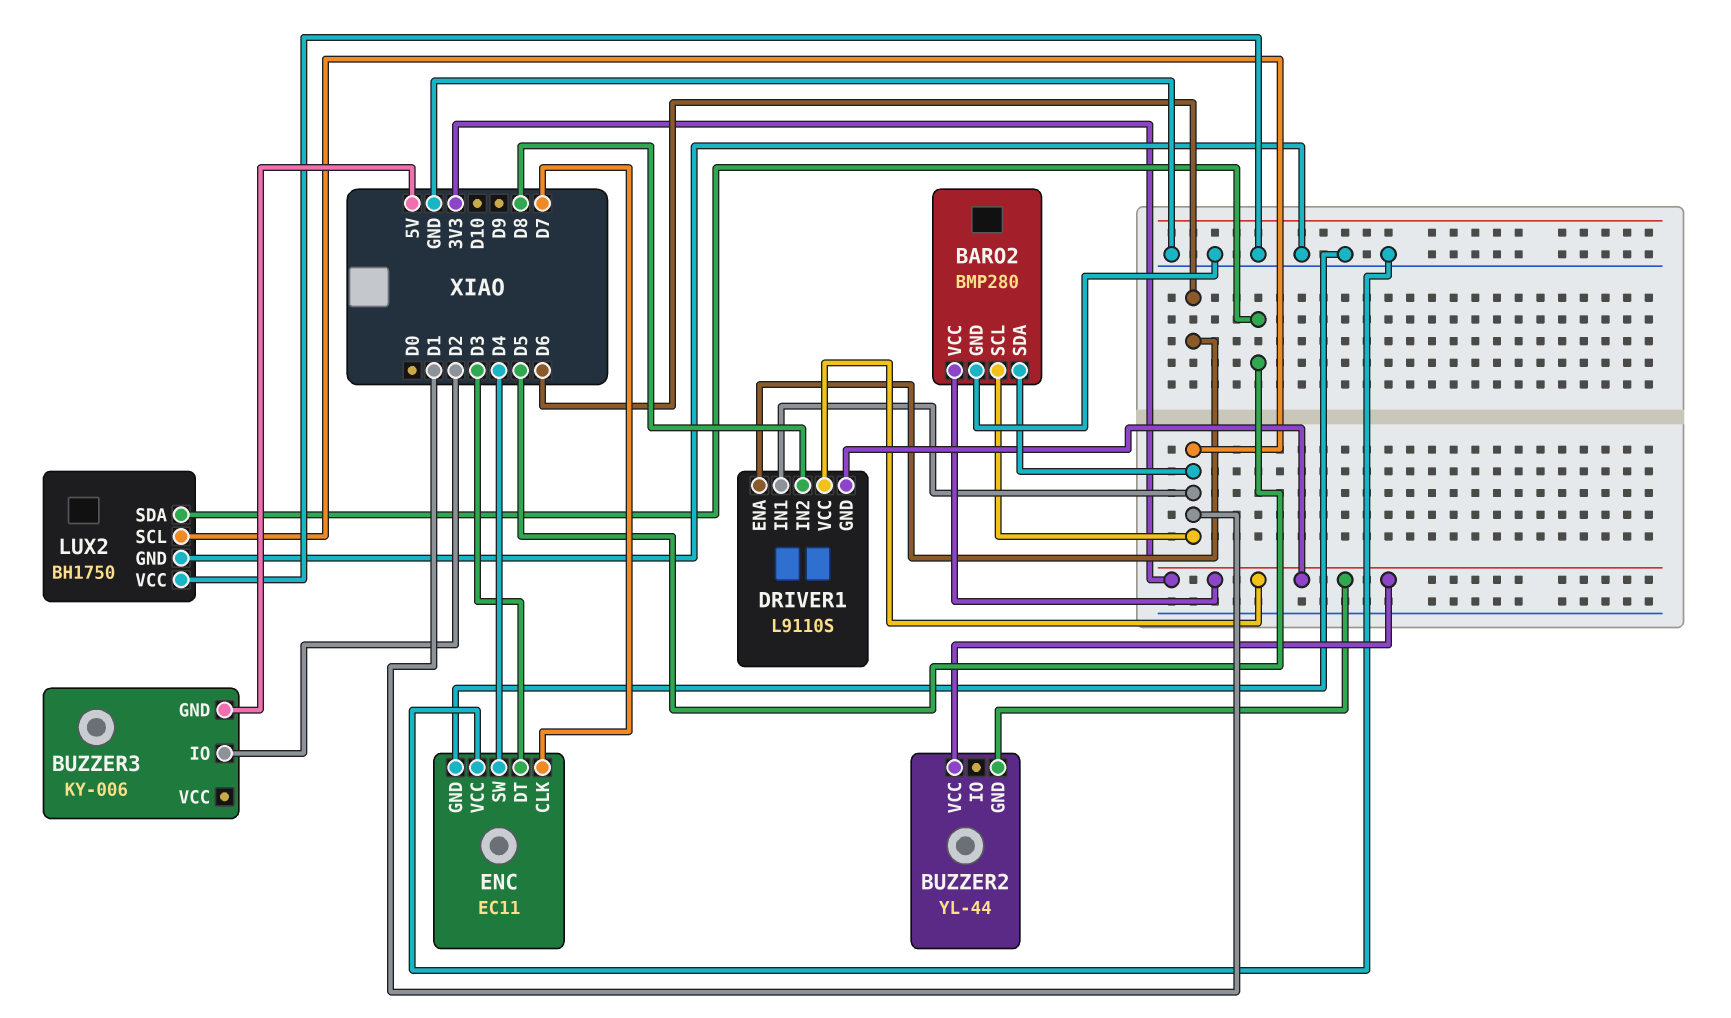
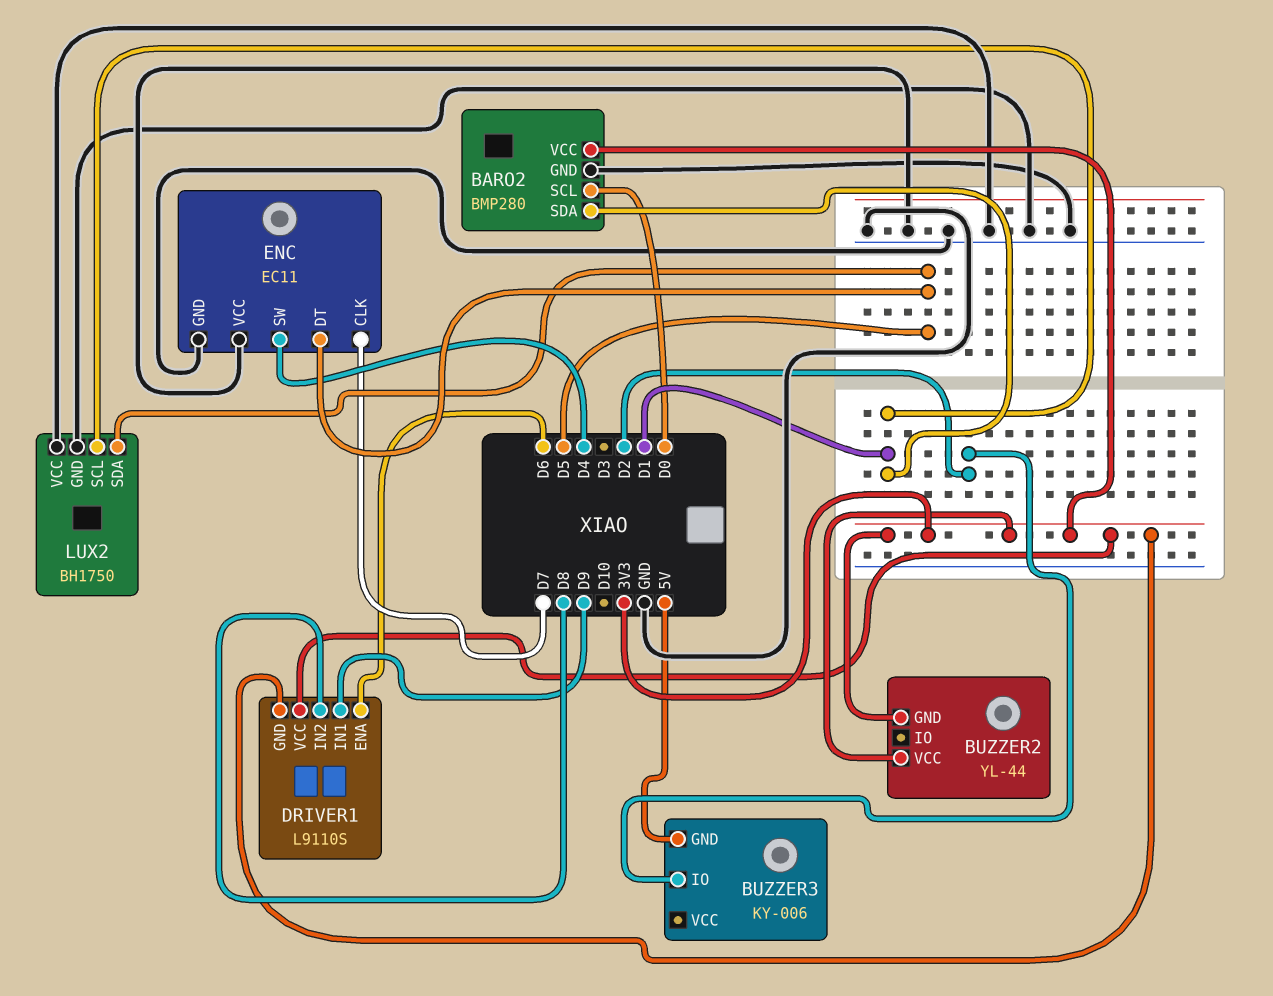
BARO2 pin SCL: D1 -> D0
DRIVER1 pin IN1: D1 -> D9
ENC pin DT: D3 -> D5

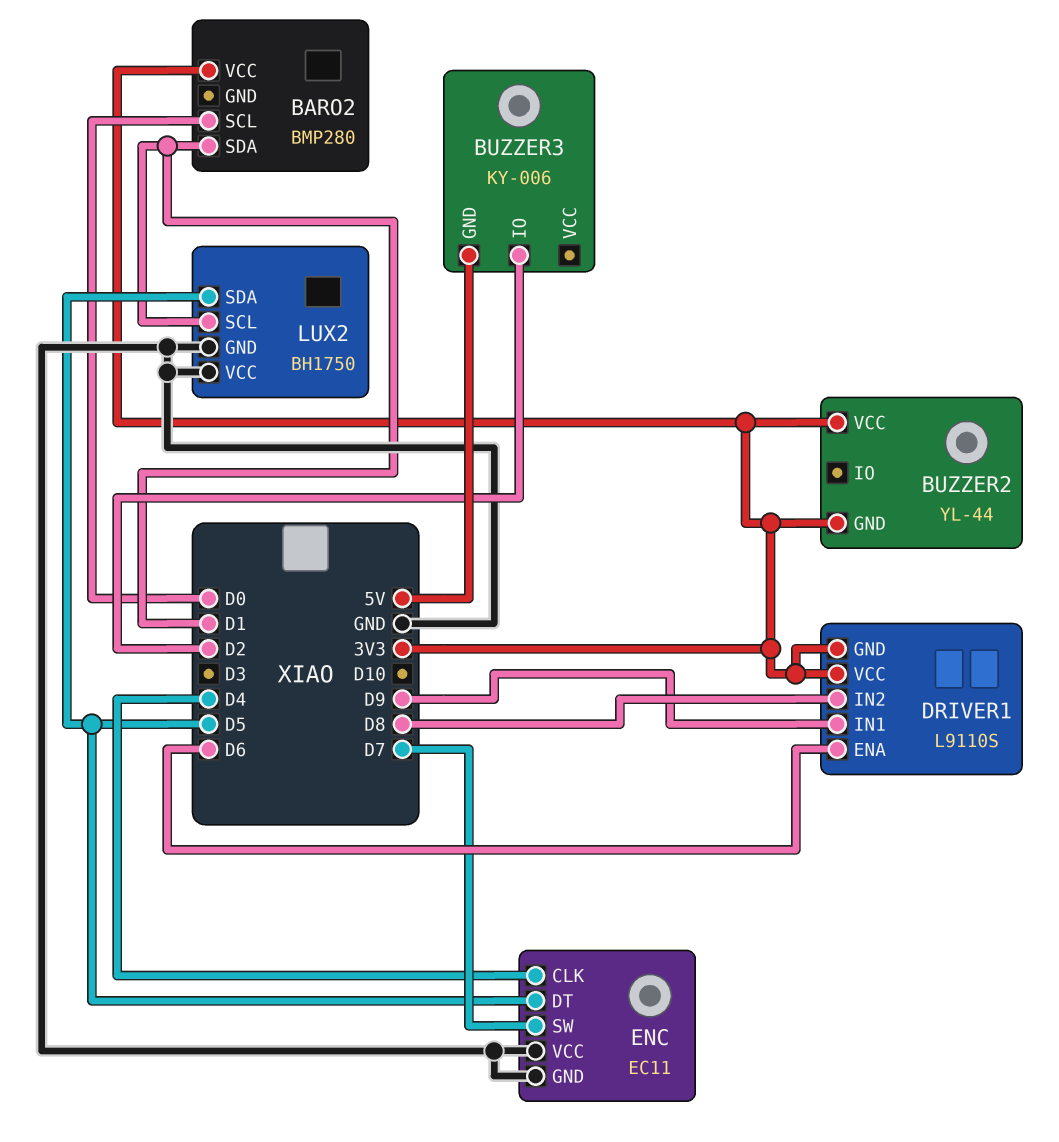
BARO2 pin GND: GND -> none
ENC pin CLK: D7 -> D4
ENC pin SW: D4 -> D7

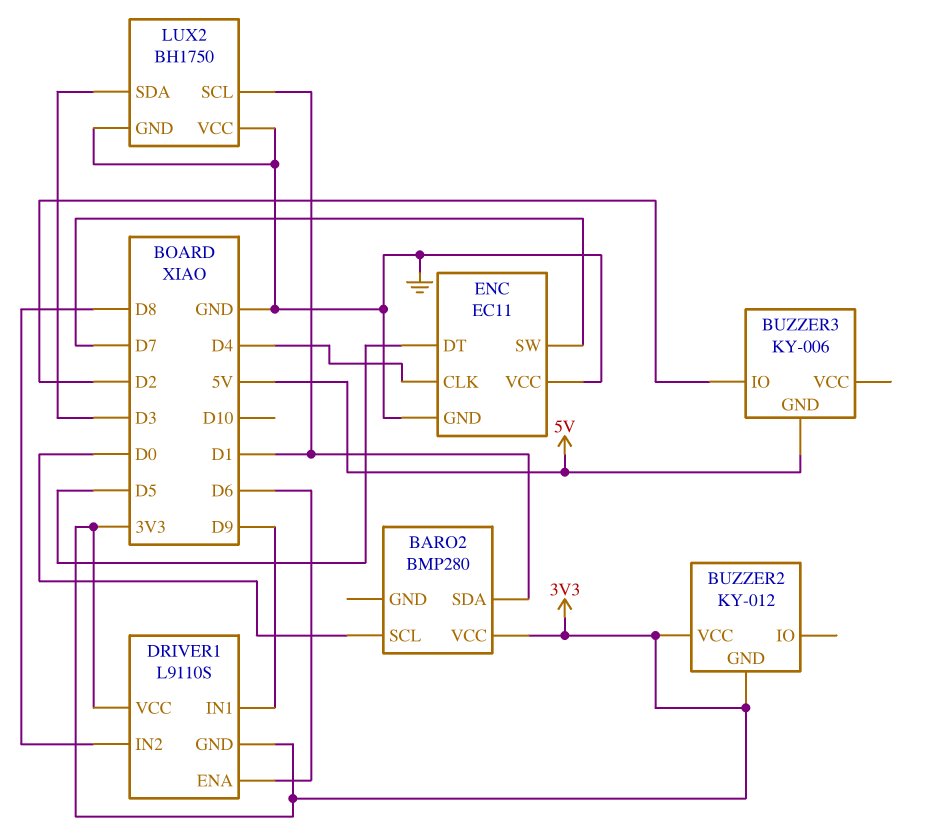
BUZZER2: YL-44 -> KY-012
LUX2 pin SDA: D5 -> D3

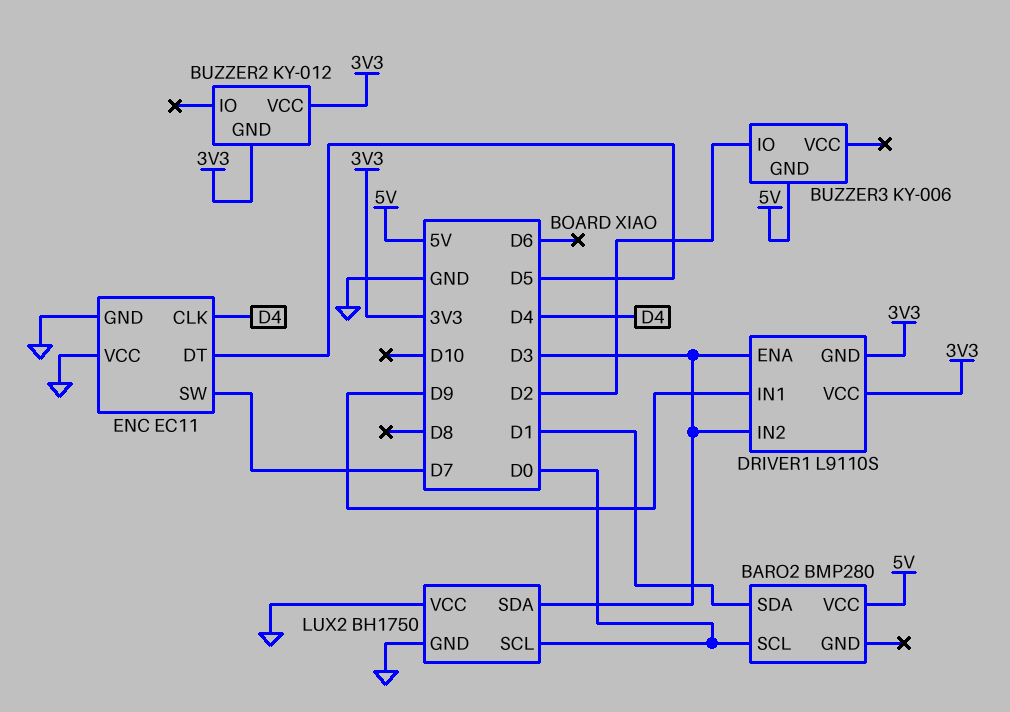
BARO2 pin VCC: 3V3 -> 5V
DRIVER1 pin ENA: D6 -> D3
DRIVER1 pin IN2: D8 -> D3
LUX2 pin SCL: D1 -> D0

